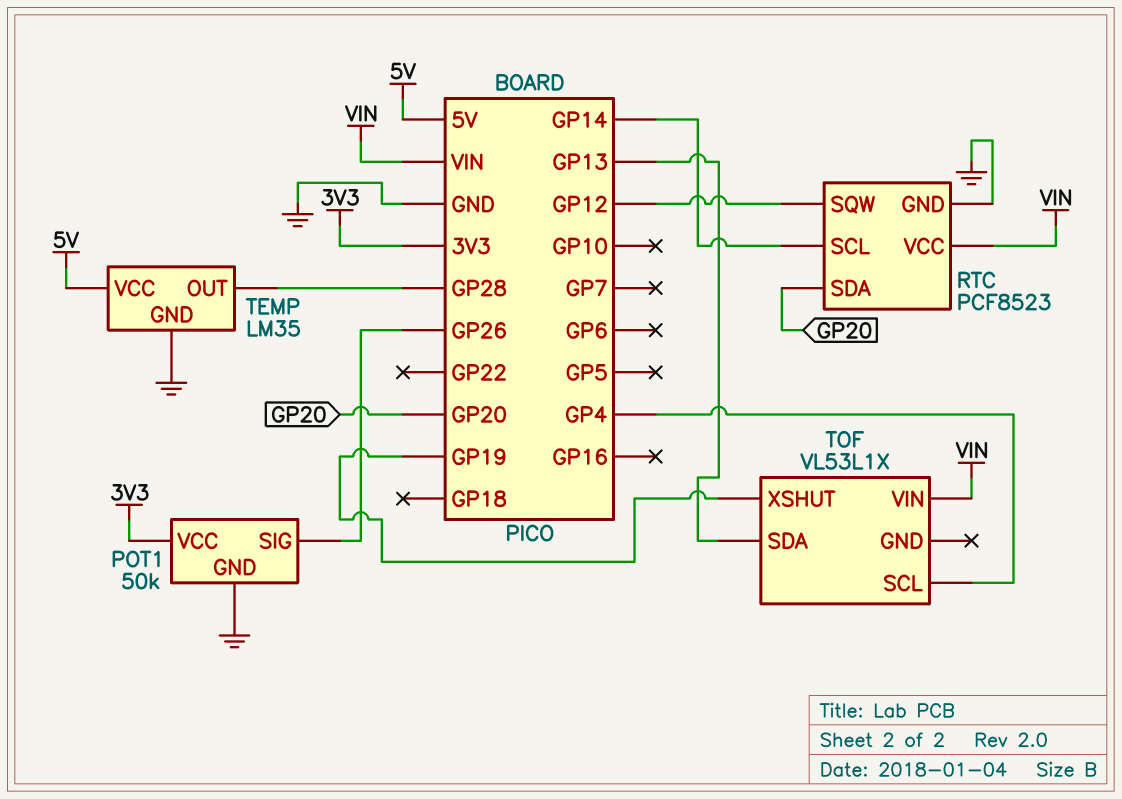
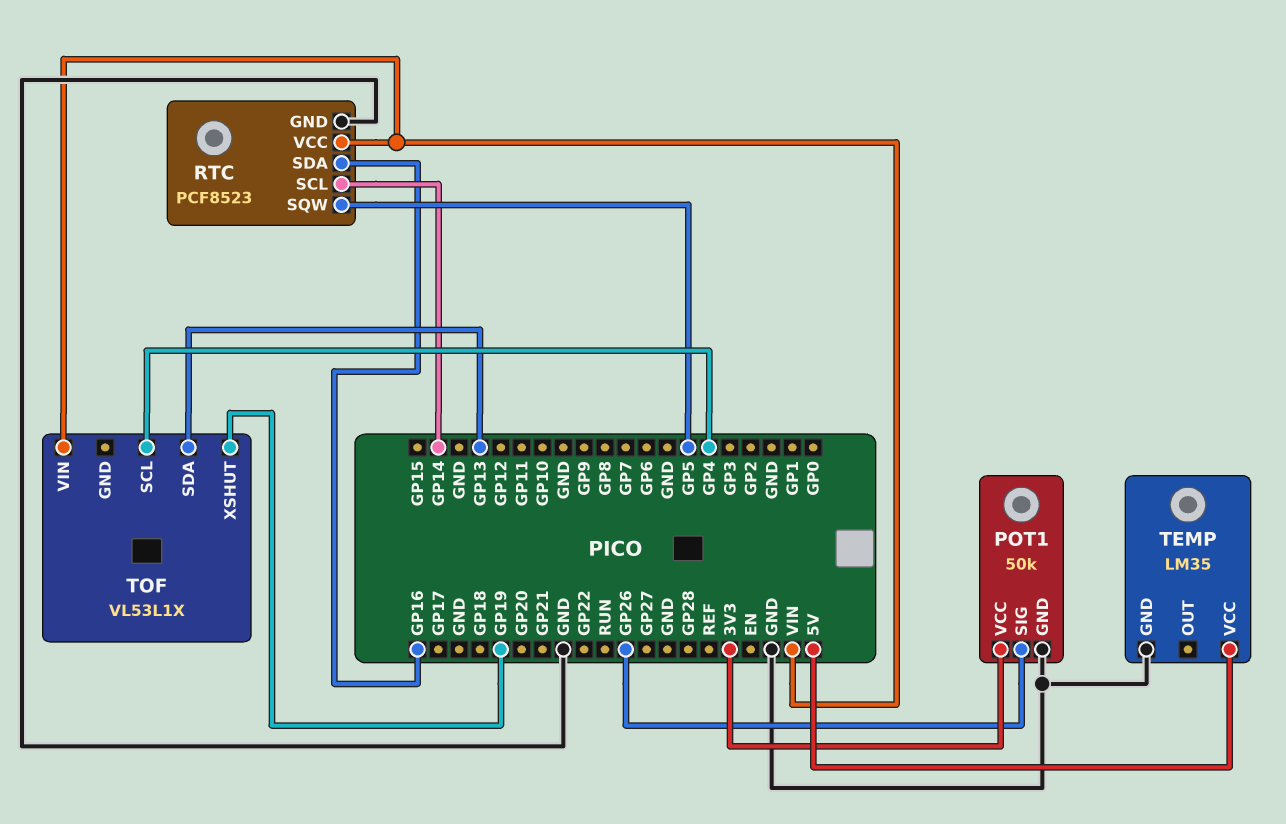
RTC pin SDA: GP20 -> GP16
RTC pin SQW: GP12 -> GP5
TEMP pin OUT: GP28 -> none

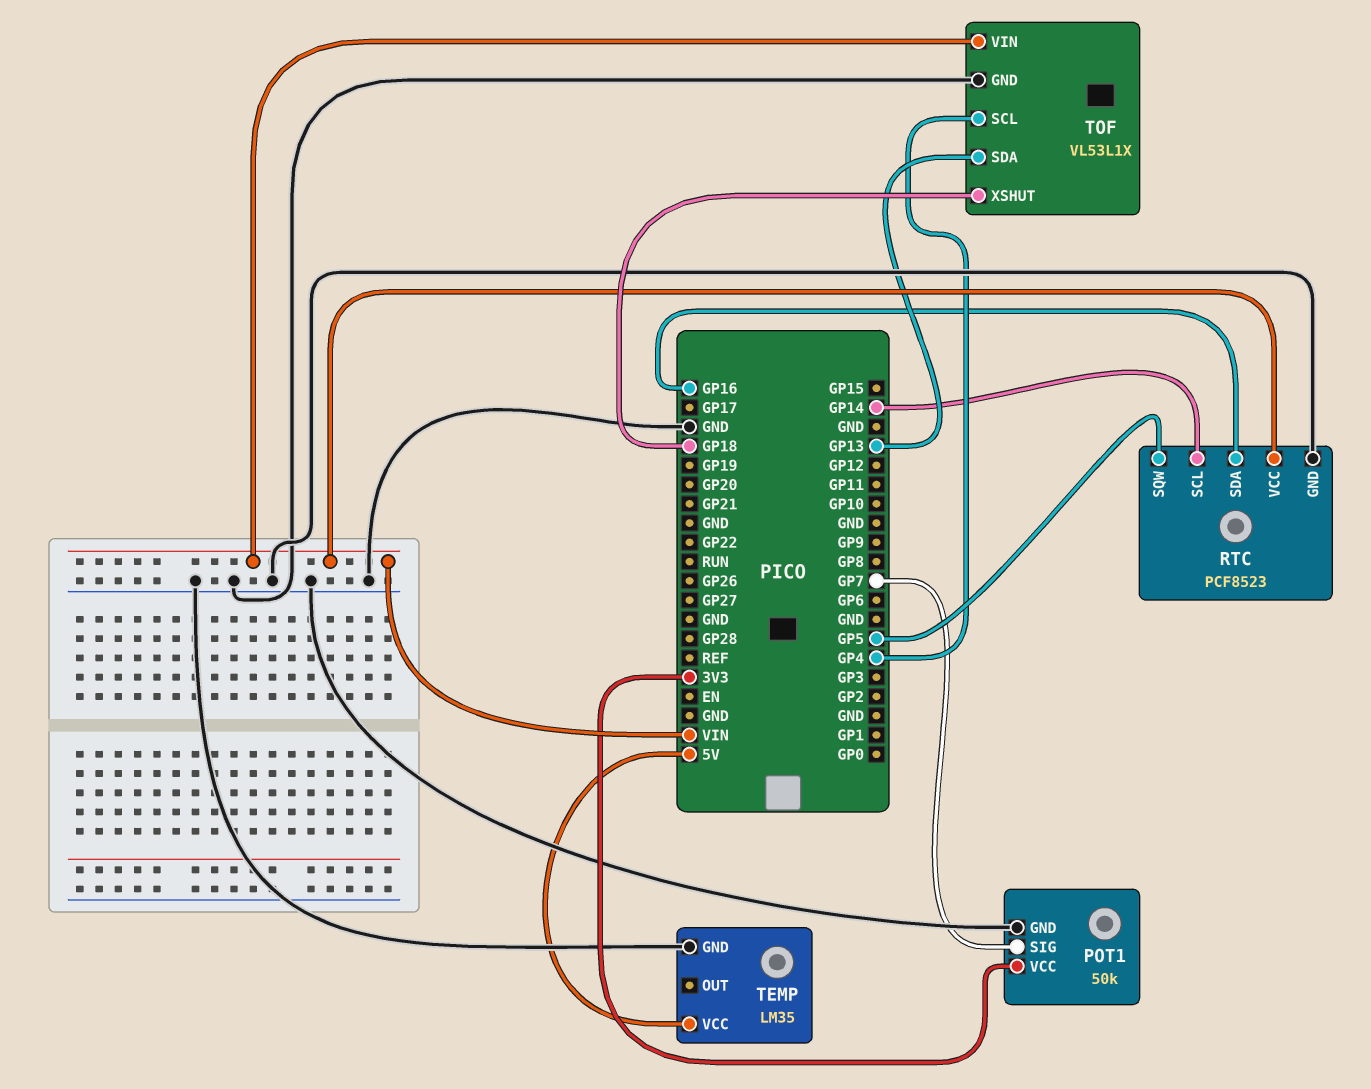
POT1 pin SIG: GP26 -> GP7
TOF pin GND: none -> GND
TOF pin XSHUT: GP19 -> GP18

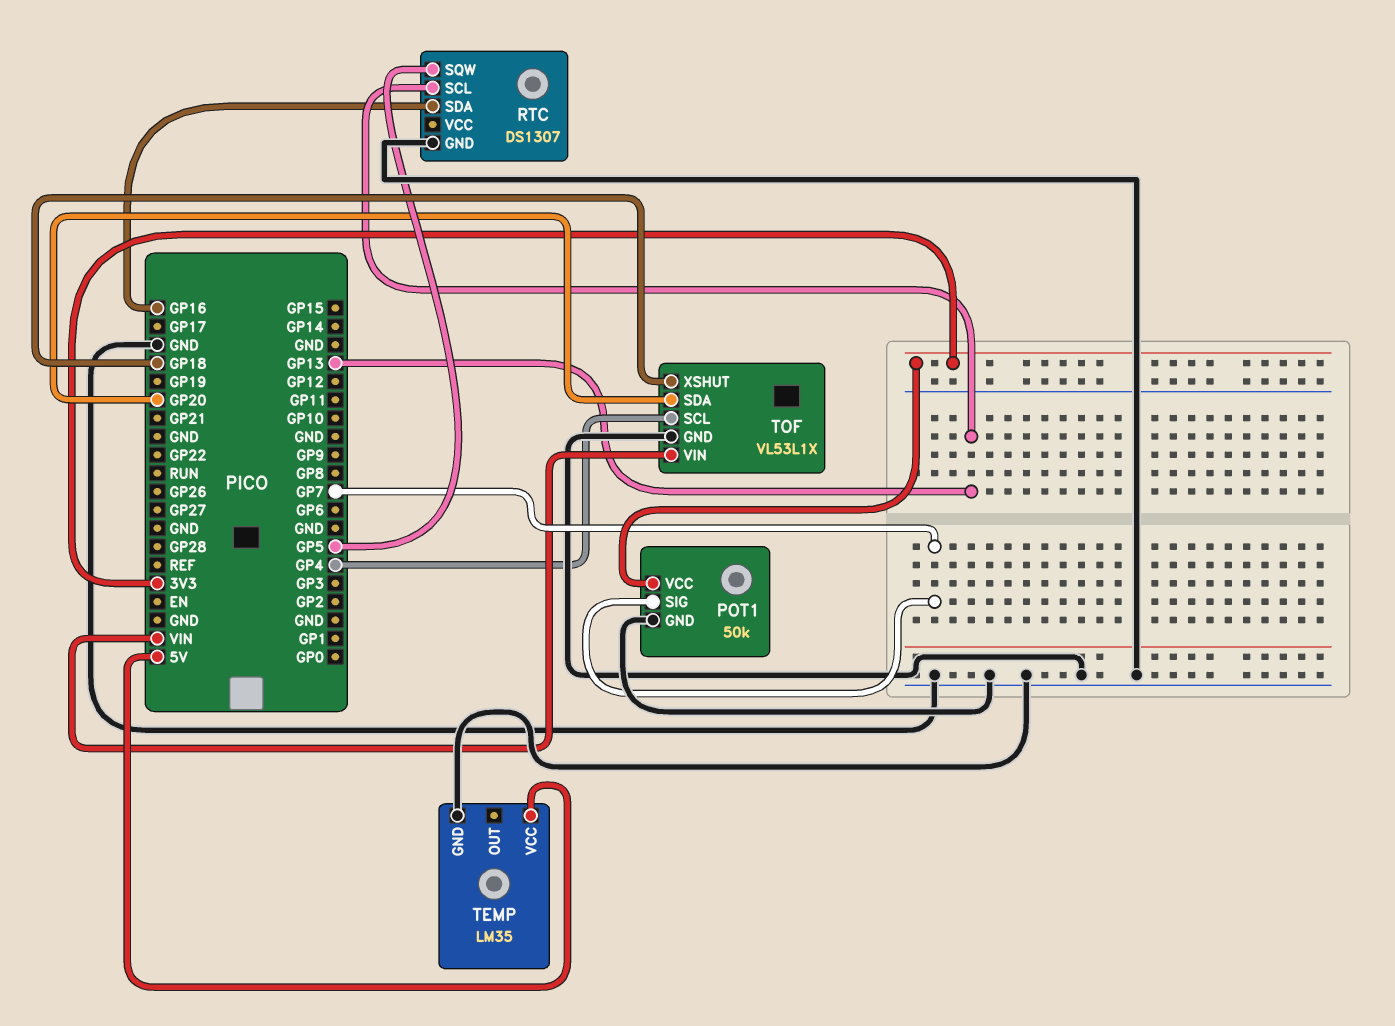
RTC: PCF8523 -> DS1307
RTC pin SCL: GP14 -> GP13
RTC pin VCC: VIN -> none
TOF pin SDA: GP13 -> GP20

